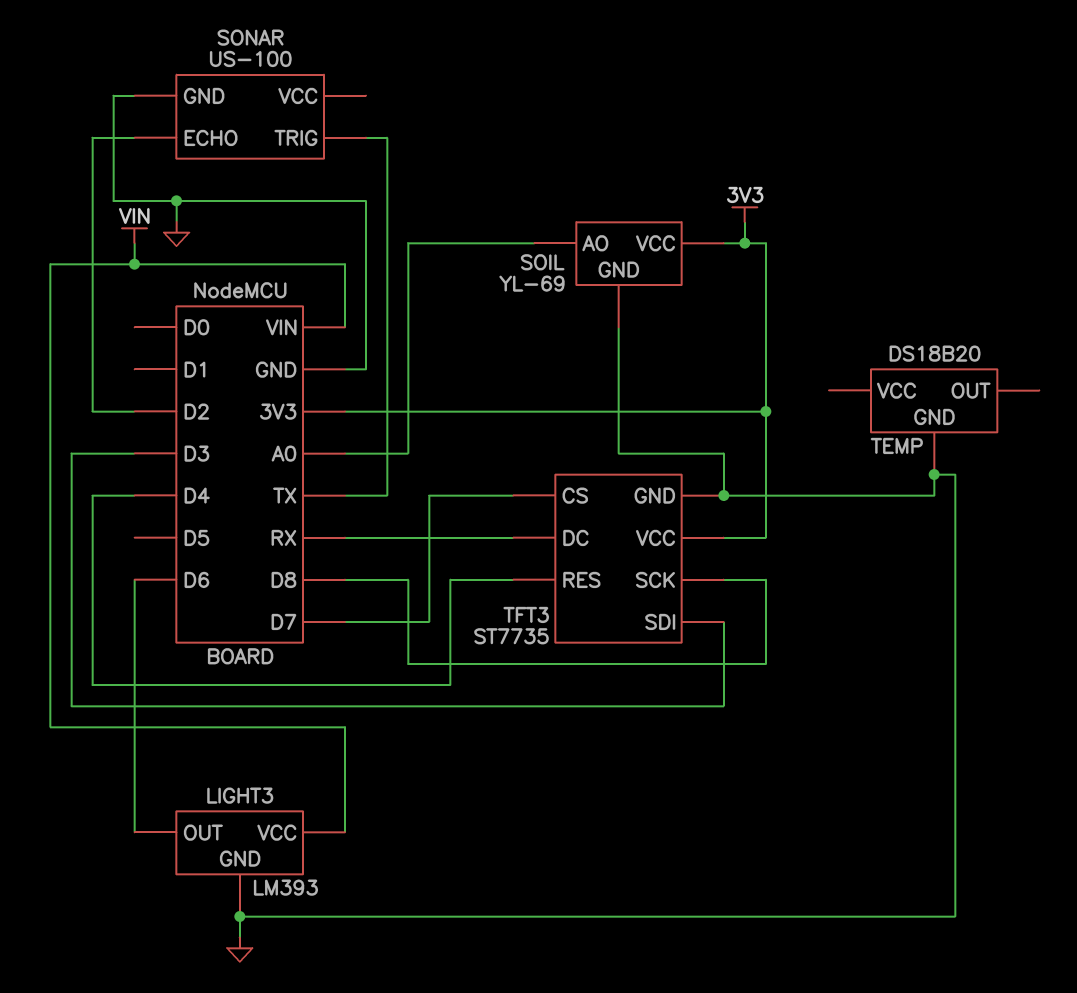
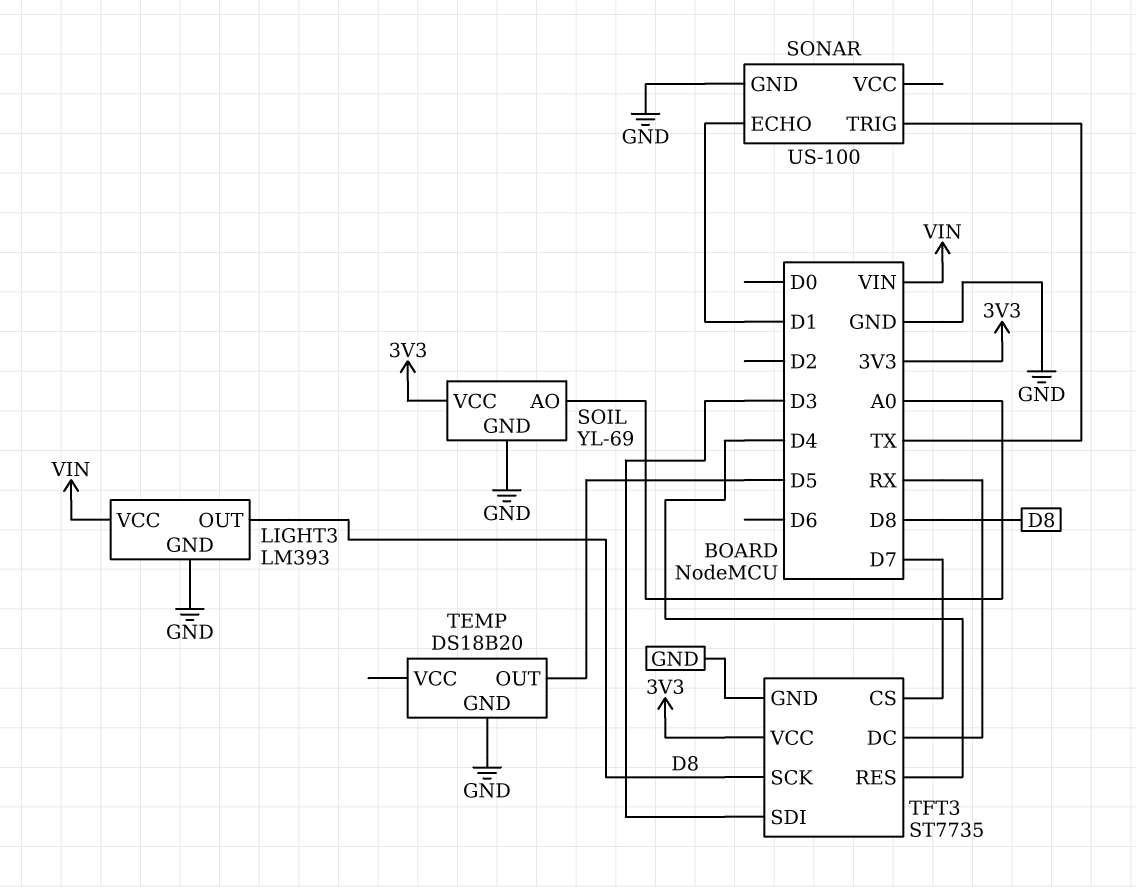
LIGHT3 pin OUT: D6 -> D8
SONAR pin ECHO: D2 -> D1
TEMP pin OUT: none -> D5

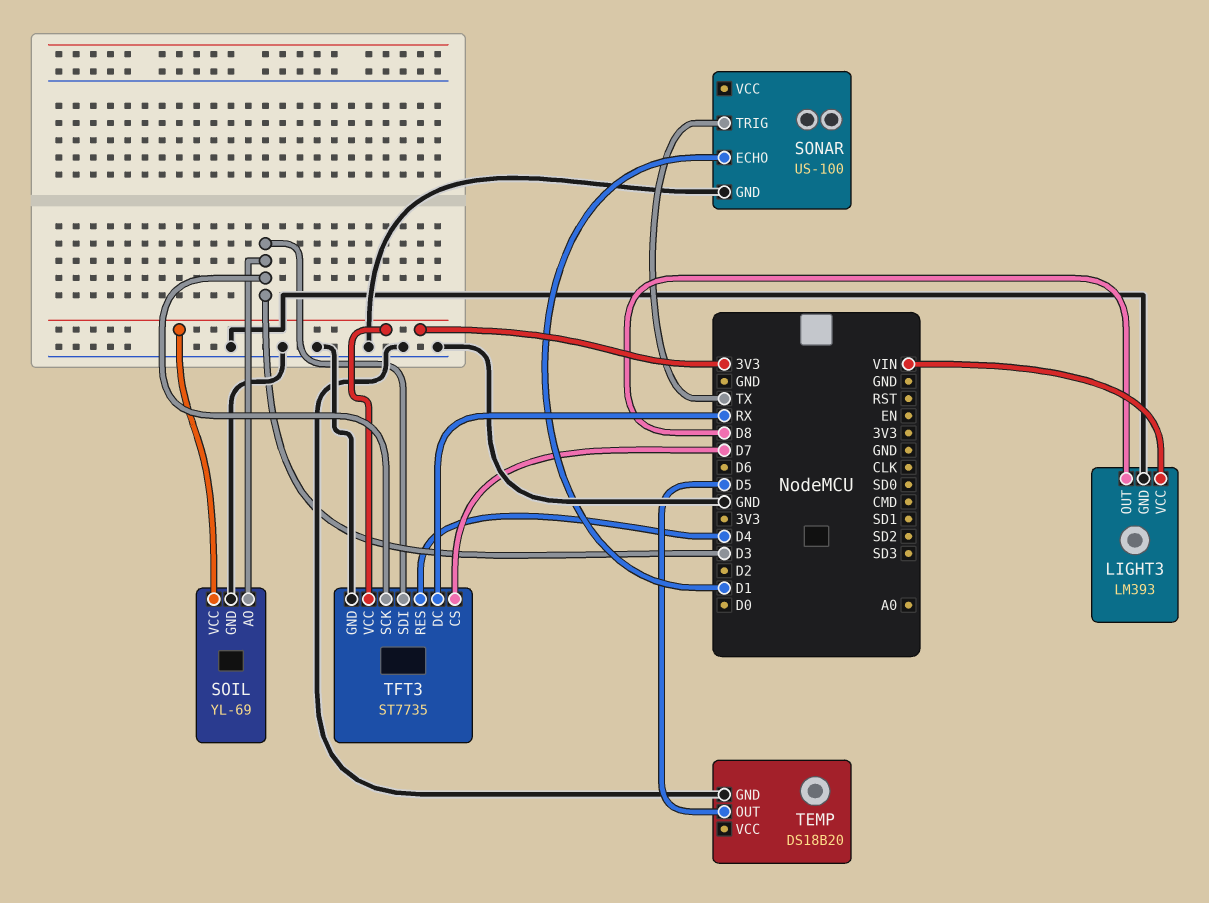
SOIL pin AO: A0 -> D3
TFT3 pin SCK: D8 -> D3

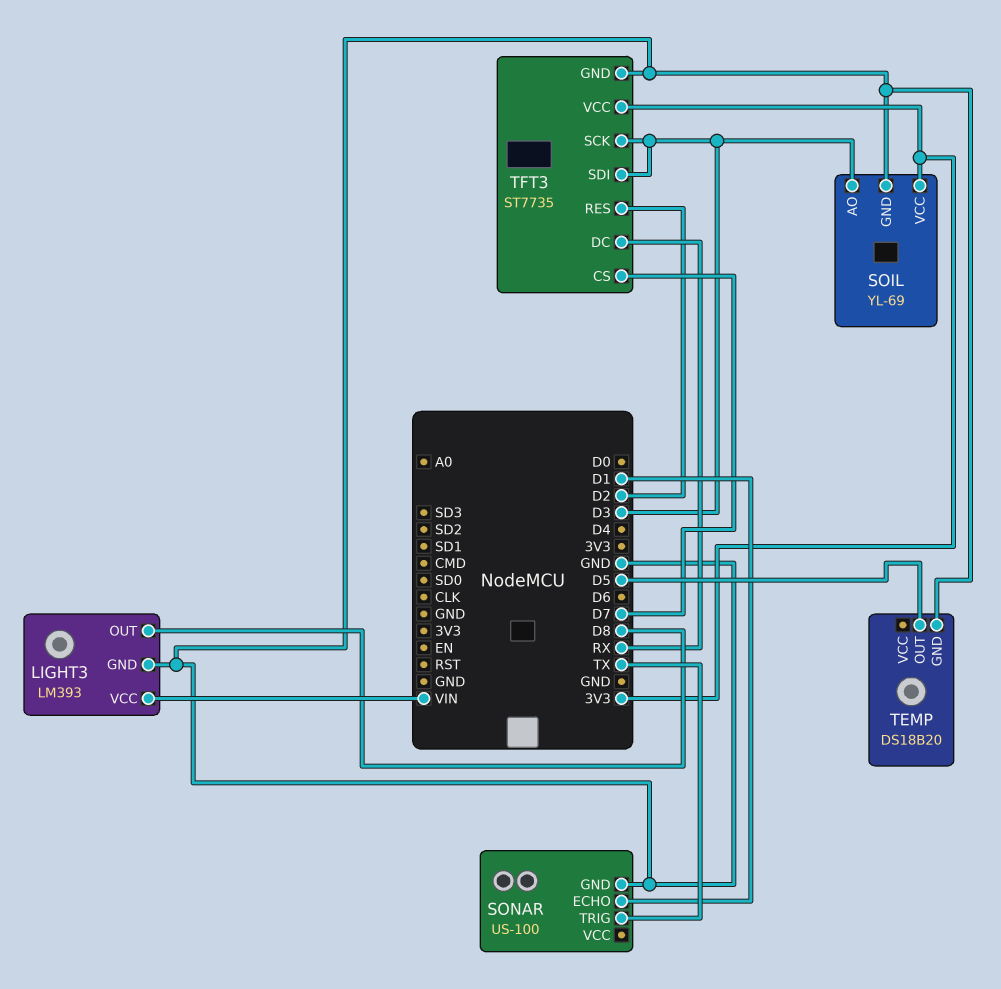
TFT3 pin RES: D4 -> D2

